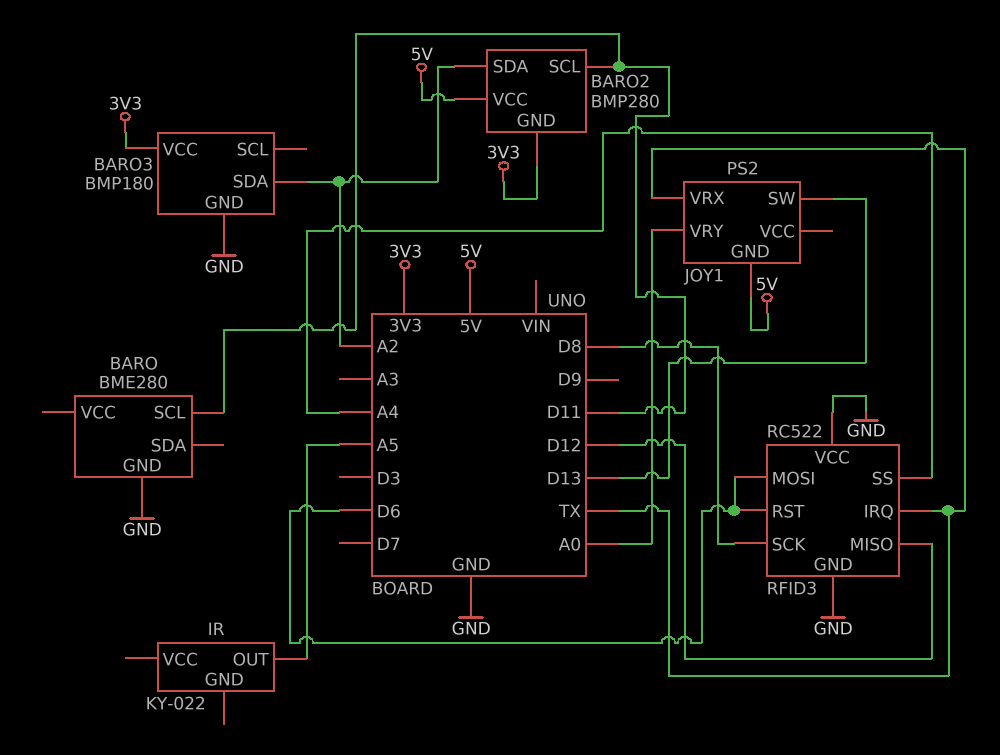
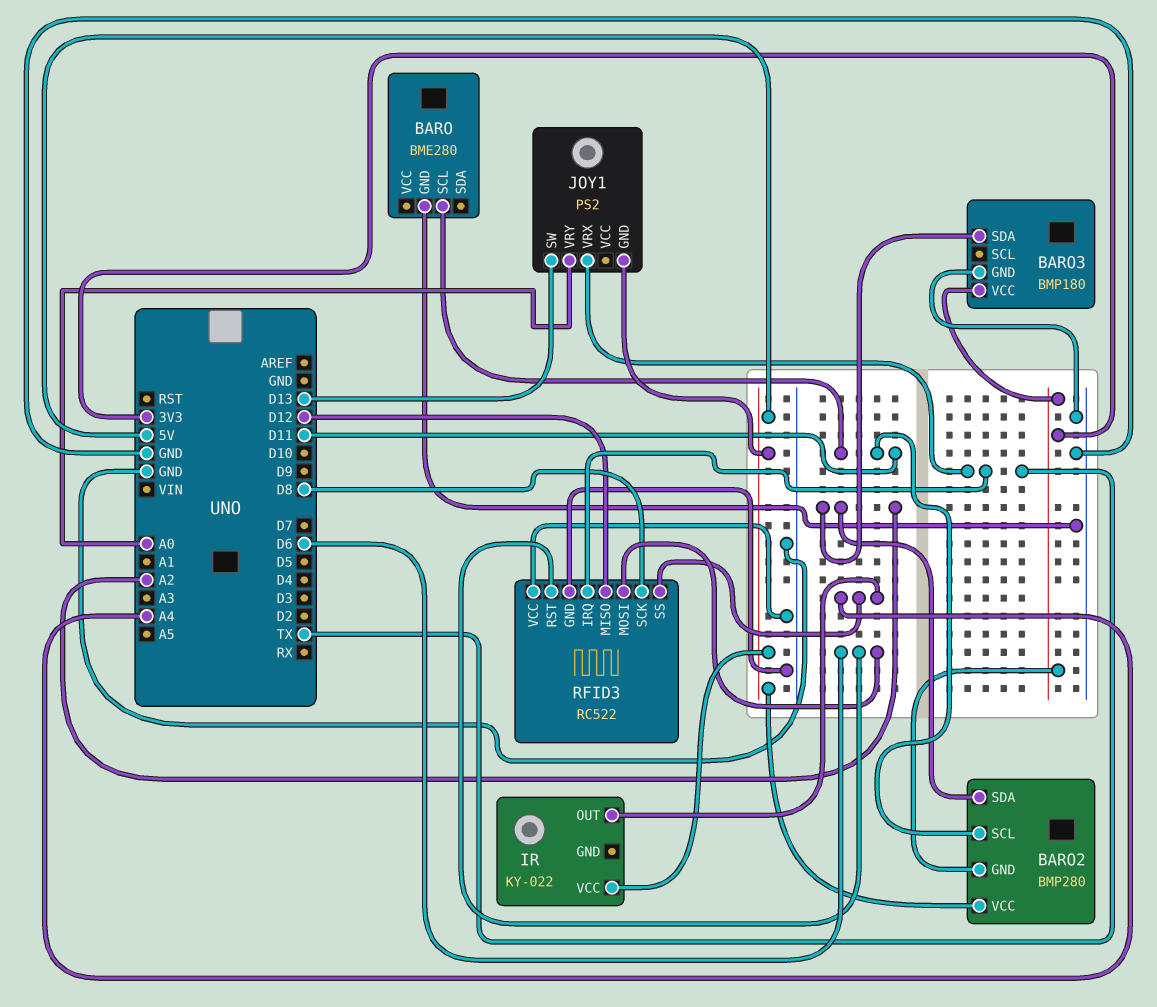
IR pin OUT: A5 -> A4
IR pin VCC: none -> 5V

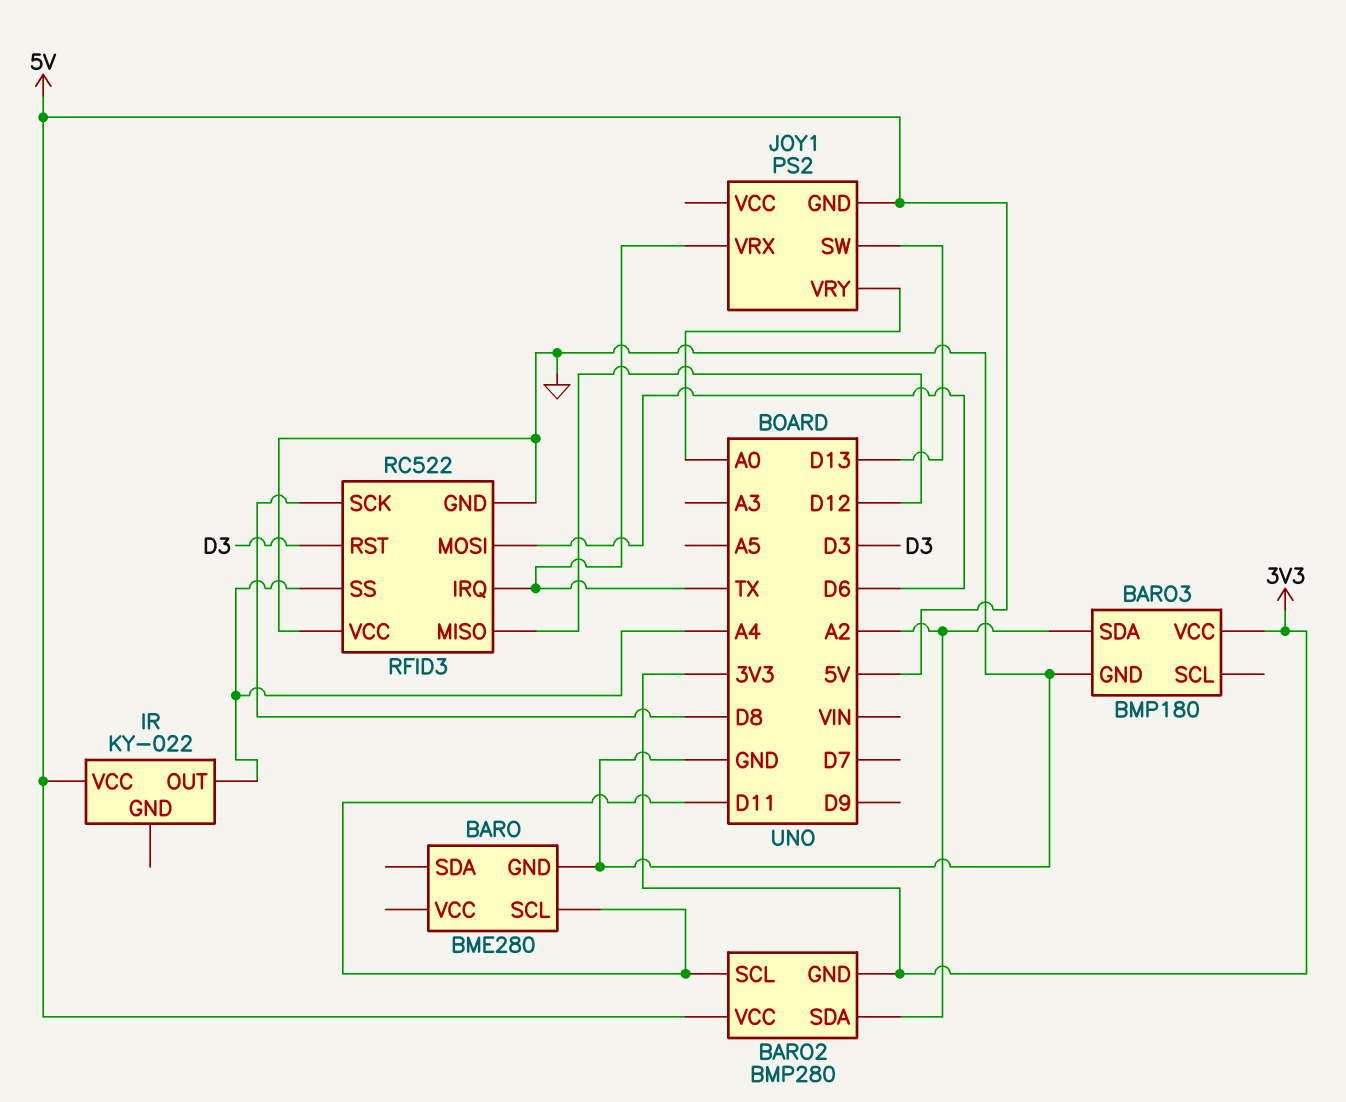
RFID3 pin RST: D6 -> D3

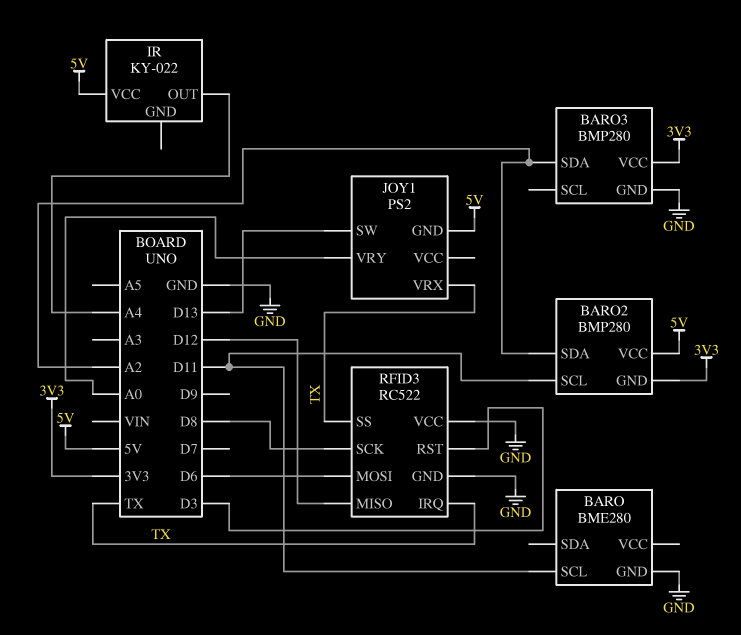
BARO3: BMP180 -> BMP280
RFID3 pin SS: A4 -> TX

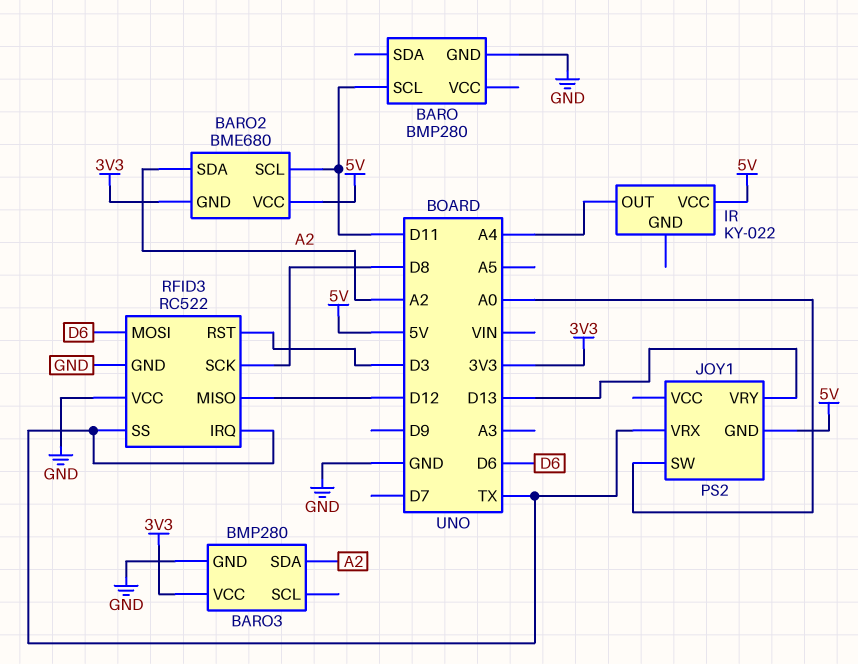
BARO: BME280 -> BMP280
BARO2: BMP280 -> BME680
JOY1 pin SW: D13 -> A0
JOY1 pin VRY: A0 -> D13

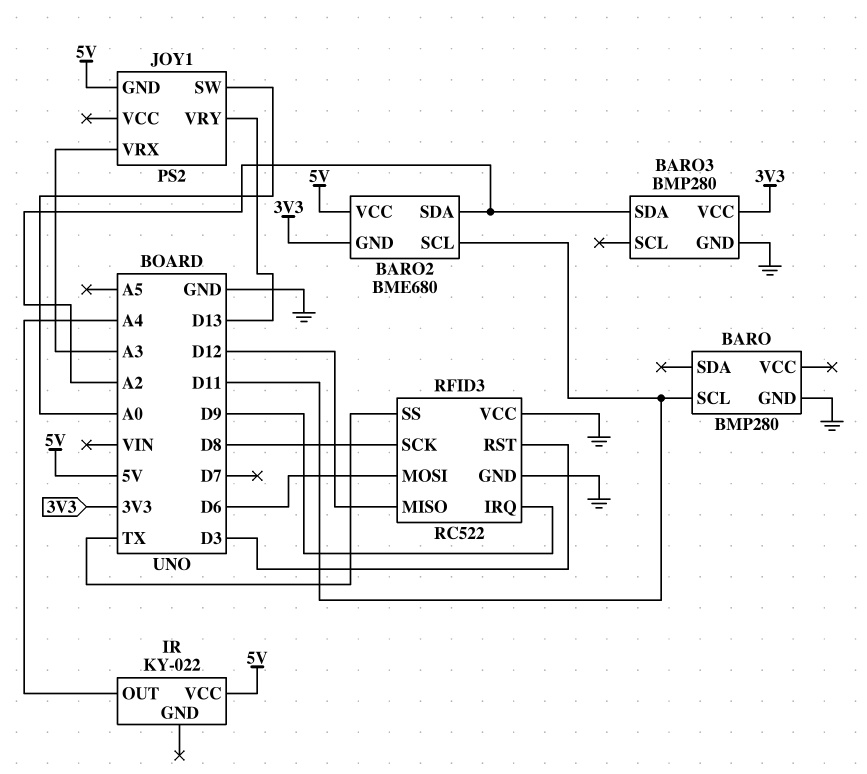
JOY1 pin VRX: TX -> A3
RFID3 pin IRQ: TX -> D9

